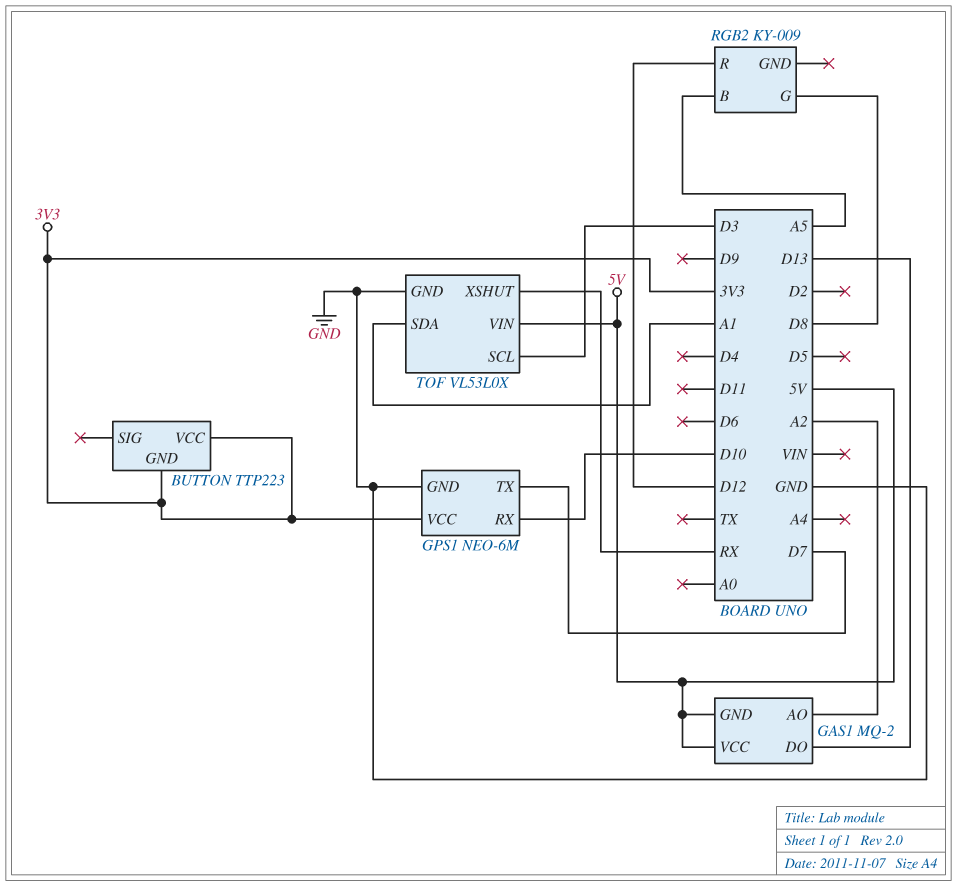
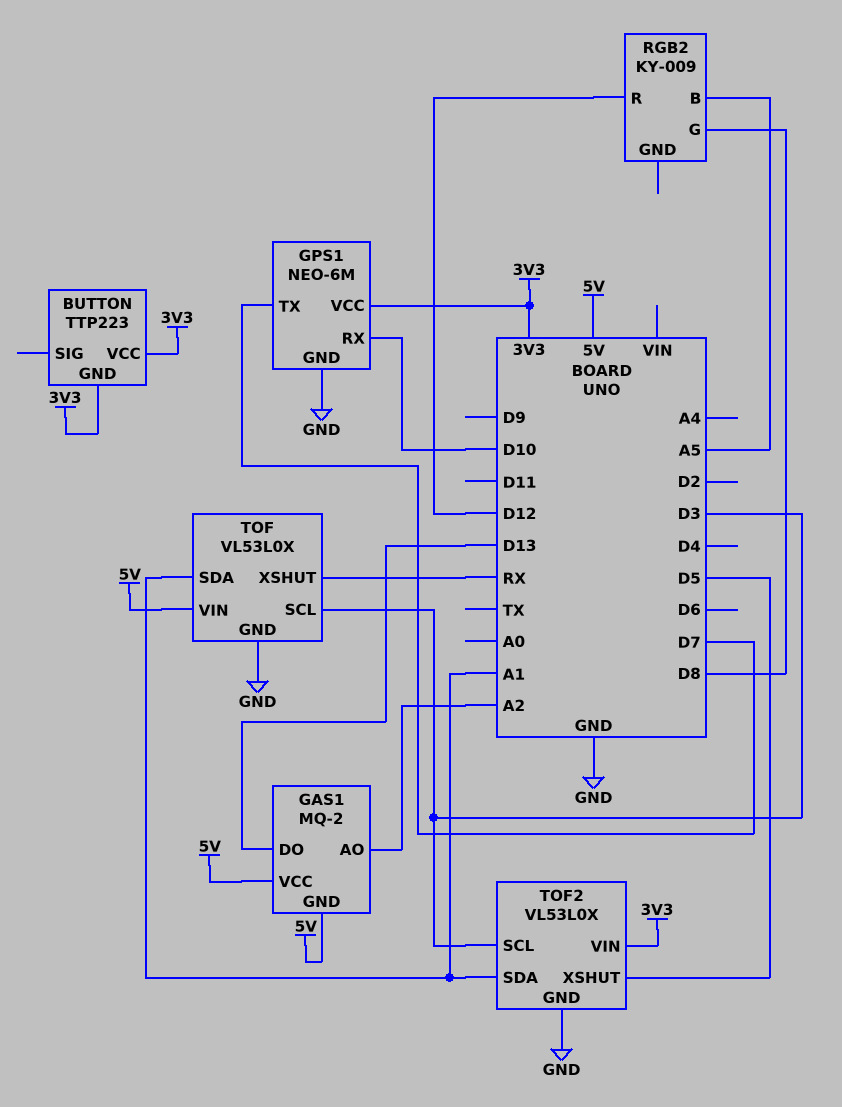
TOF2: none -> VL53L0X
TOF2 pin GND: none -> GND
TOF2 pin SCL: none -> D3
TOF2 pin SDA: none -> A1
TOF2 pin VIN: none -> 3V3
TOF2 pin XSHUT: none -> D5

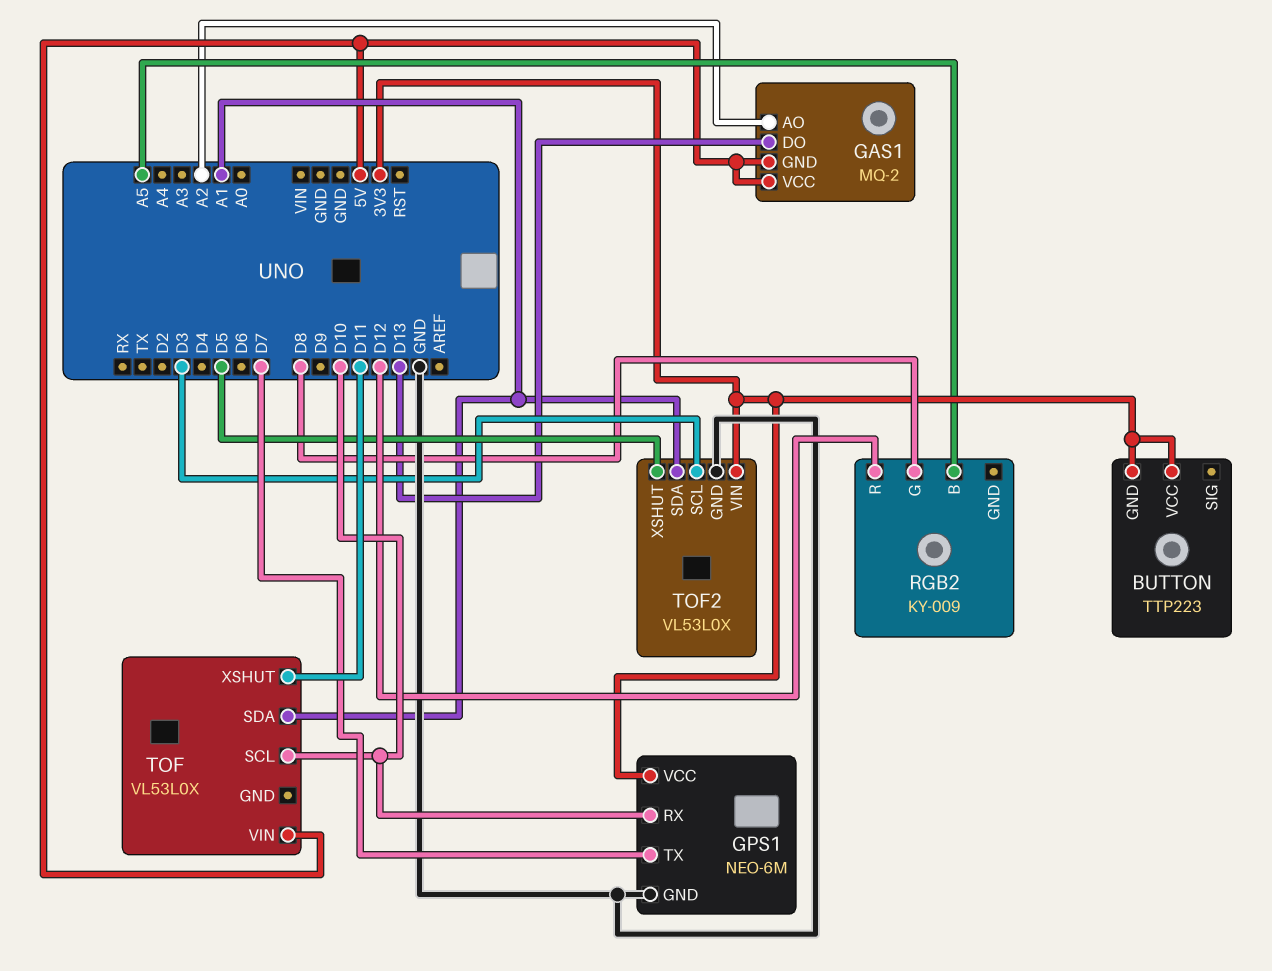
TOF pin GND: GND -> none
TOF pin SCL: D3 -> D10
TOF pin XSHUT: RX -> D11

